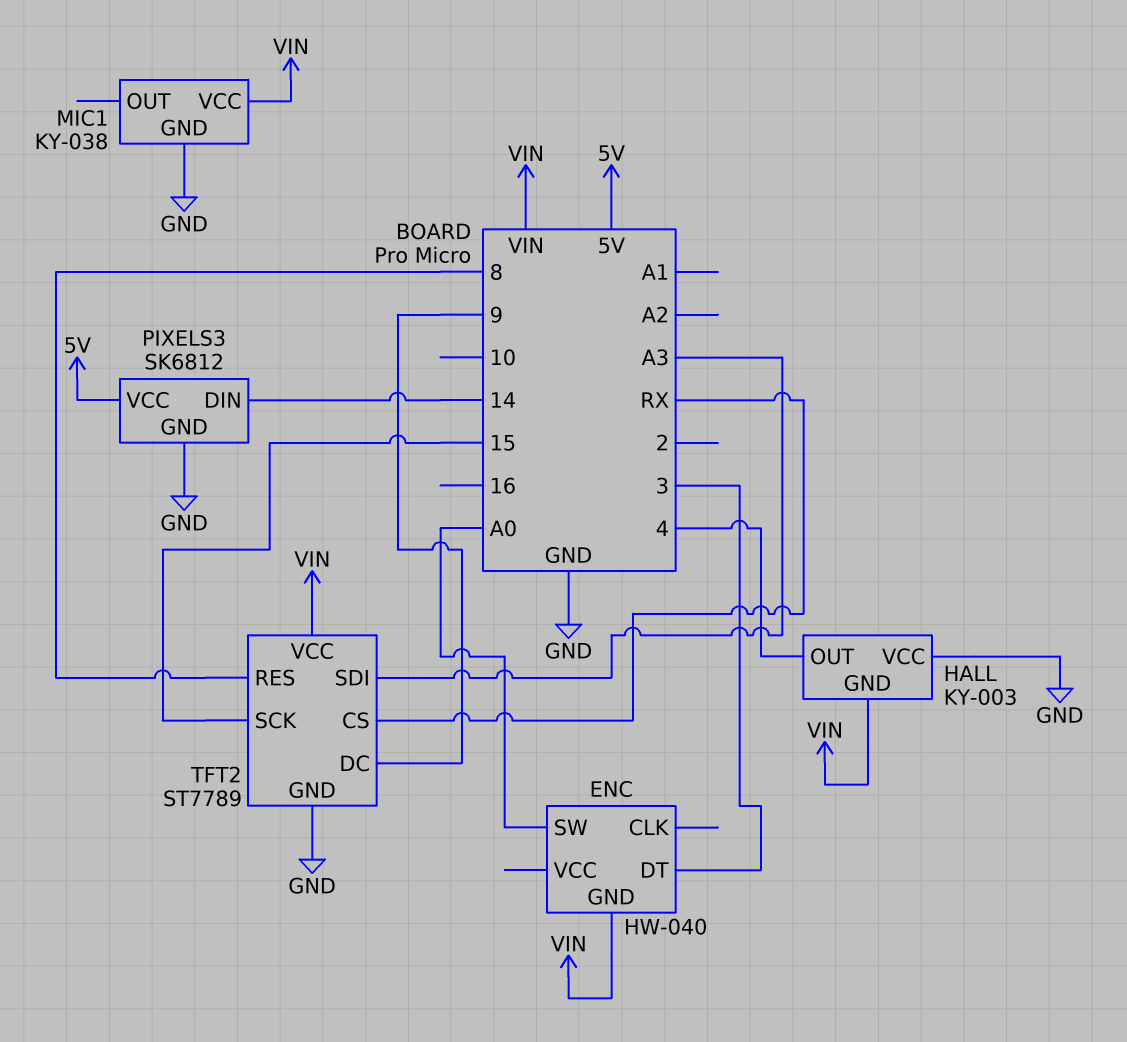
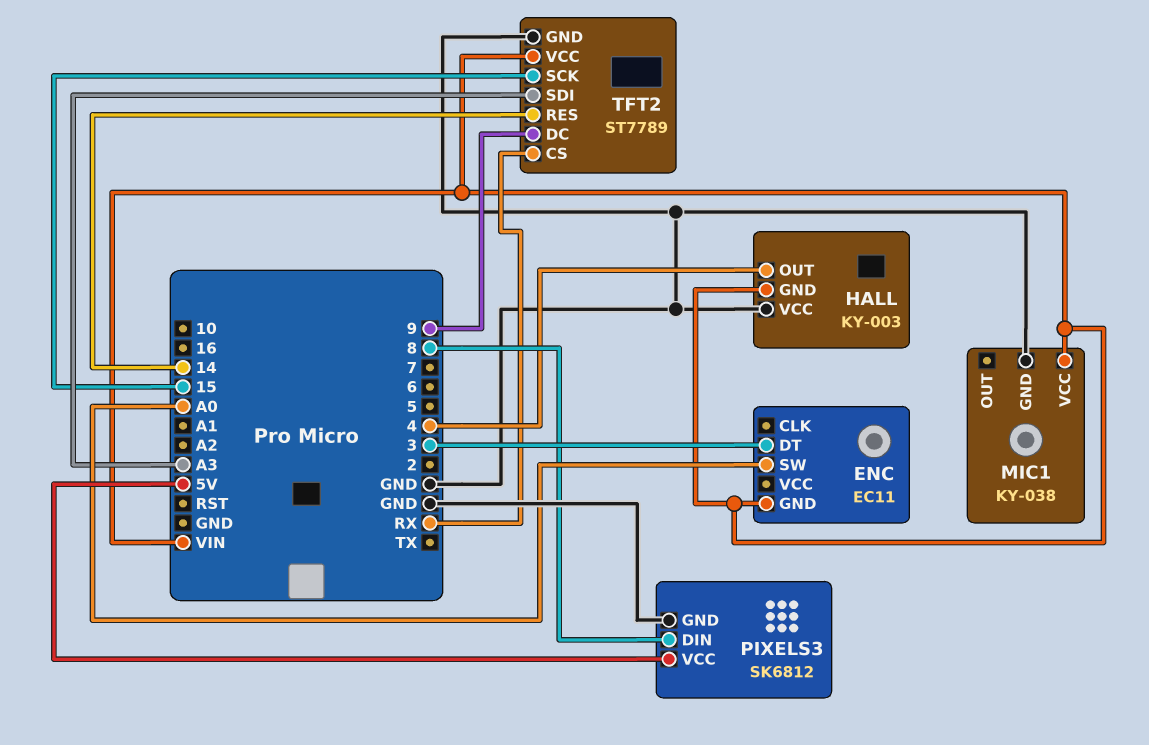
ENC: HW-040 -> EC11
PIXELS3 pin DIN: 14 -> 8
TFT2 pin RES: 8 -> 14

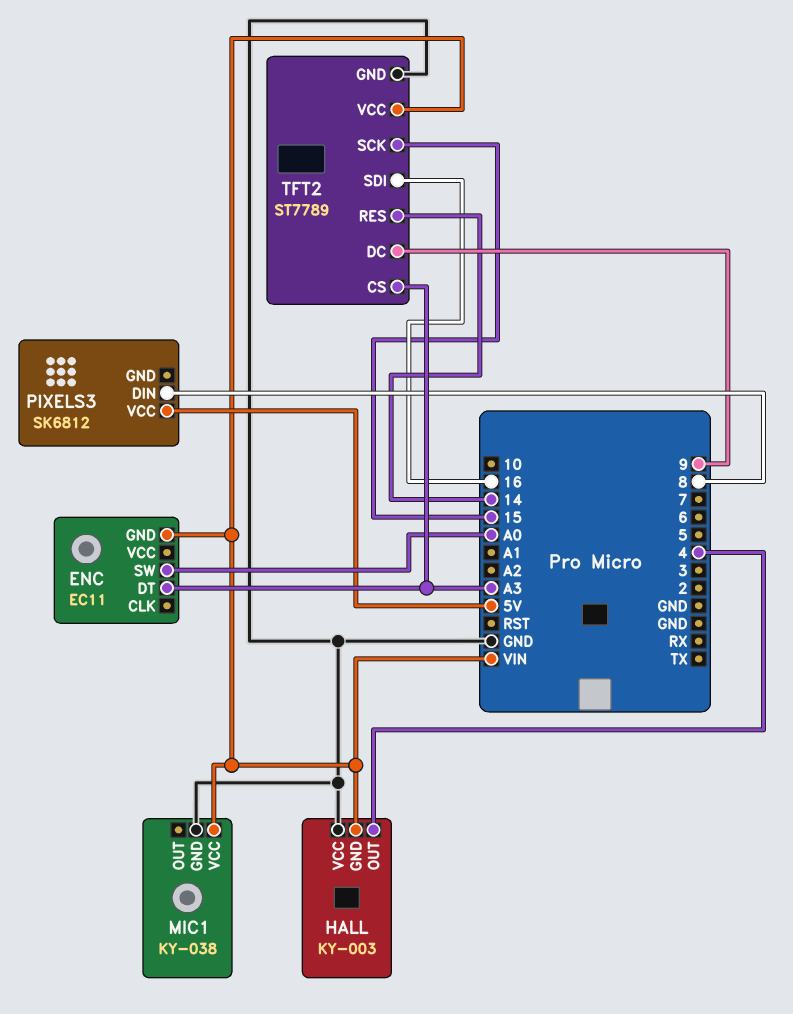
ENC pin DT: 3 -> A3
PIXELS3 pin GND: GND -> none
TFT2 pin CS: RX -> A3
TFT2 pin SDI: A3 -> 16

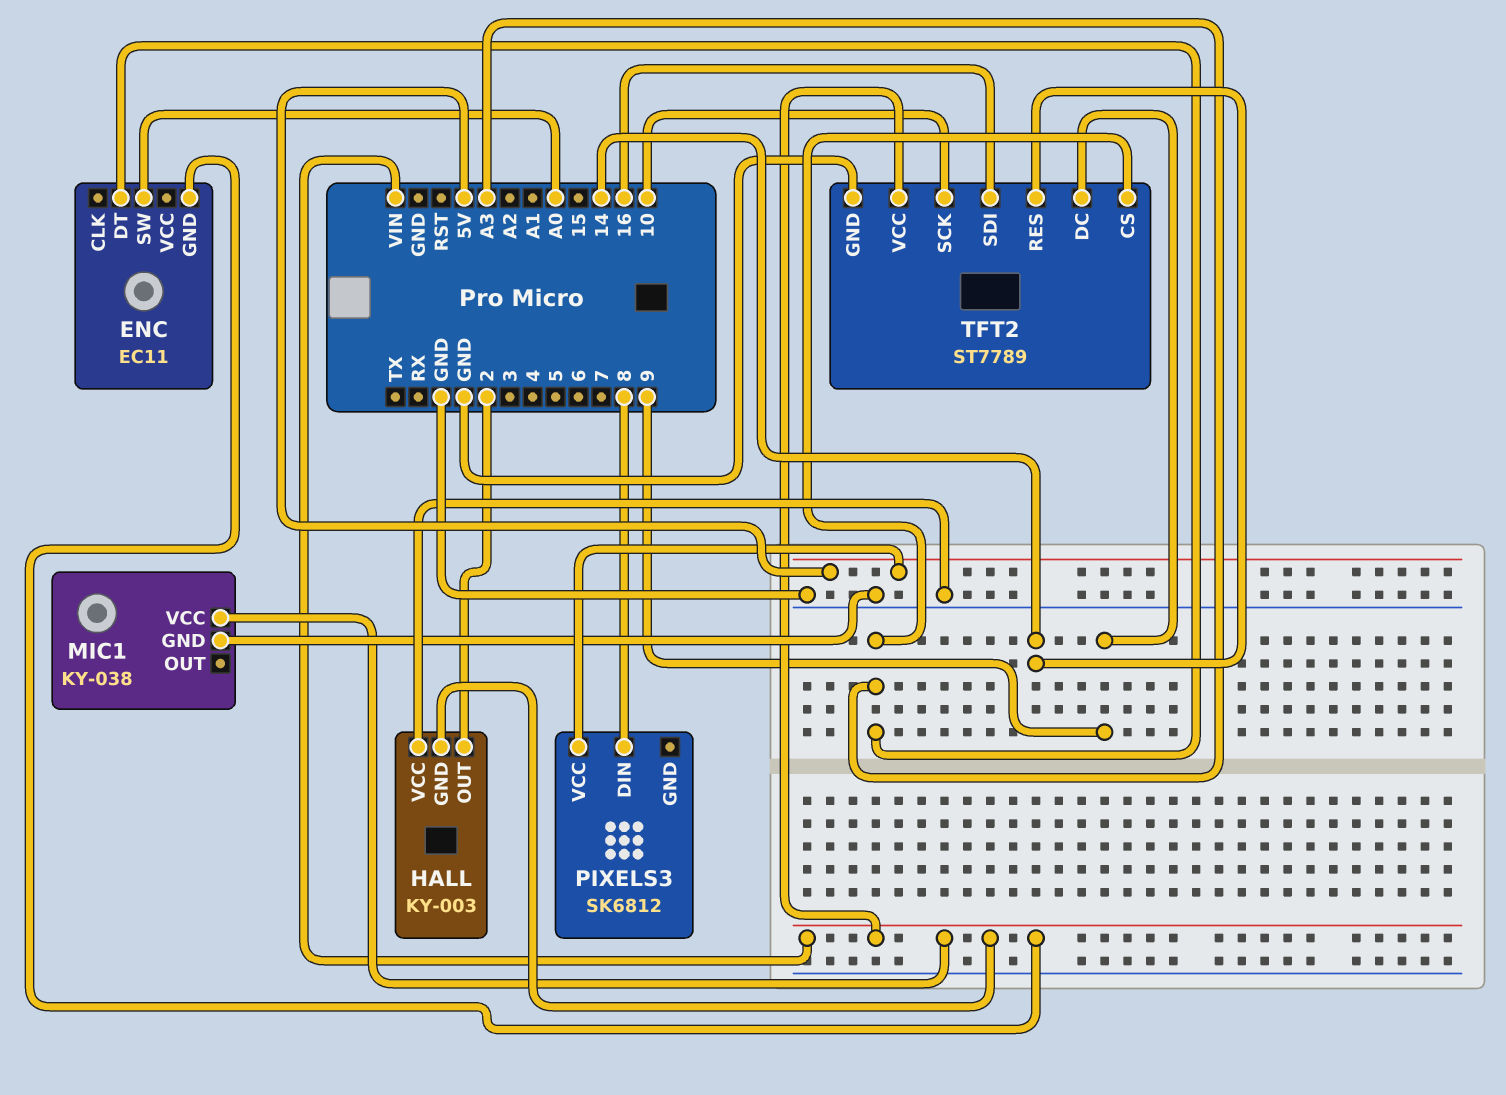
HALL pin OUT: 4 -> 2
TFT2 pin SCK: 15 -> 10

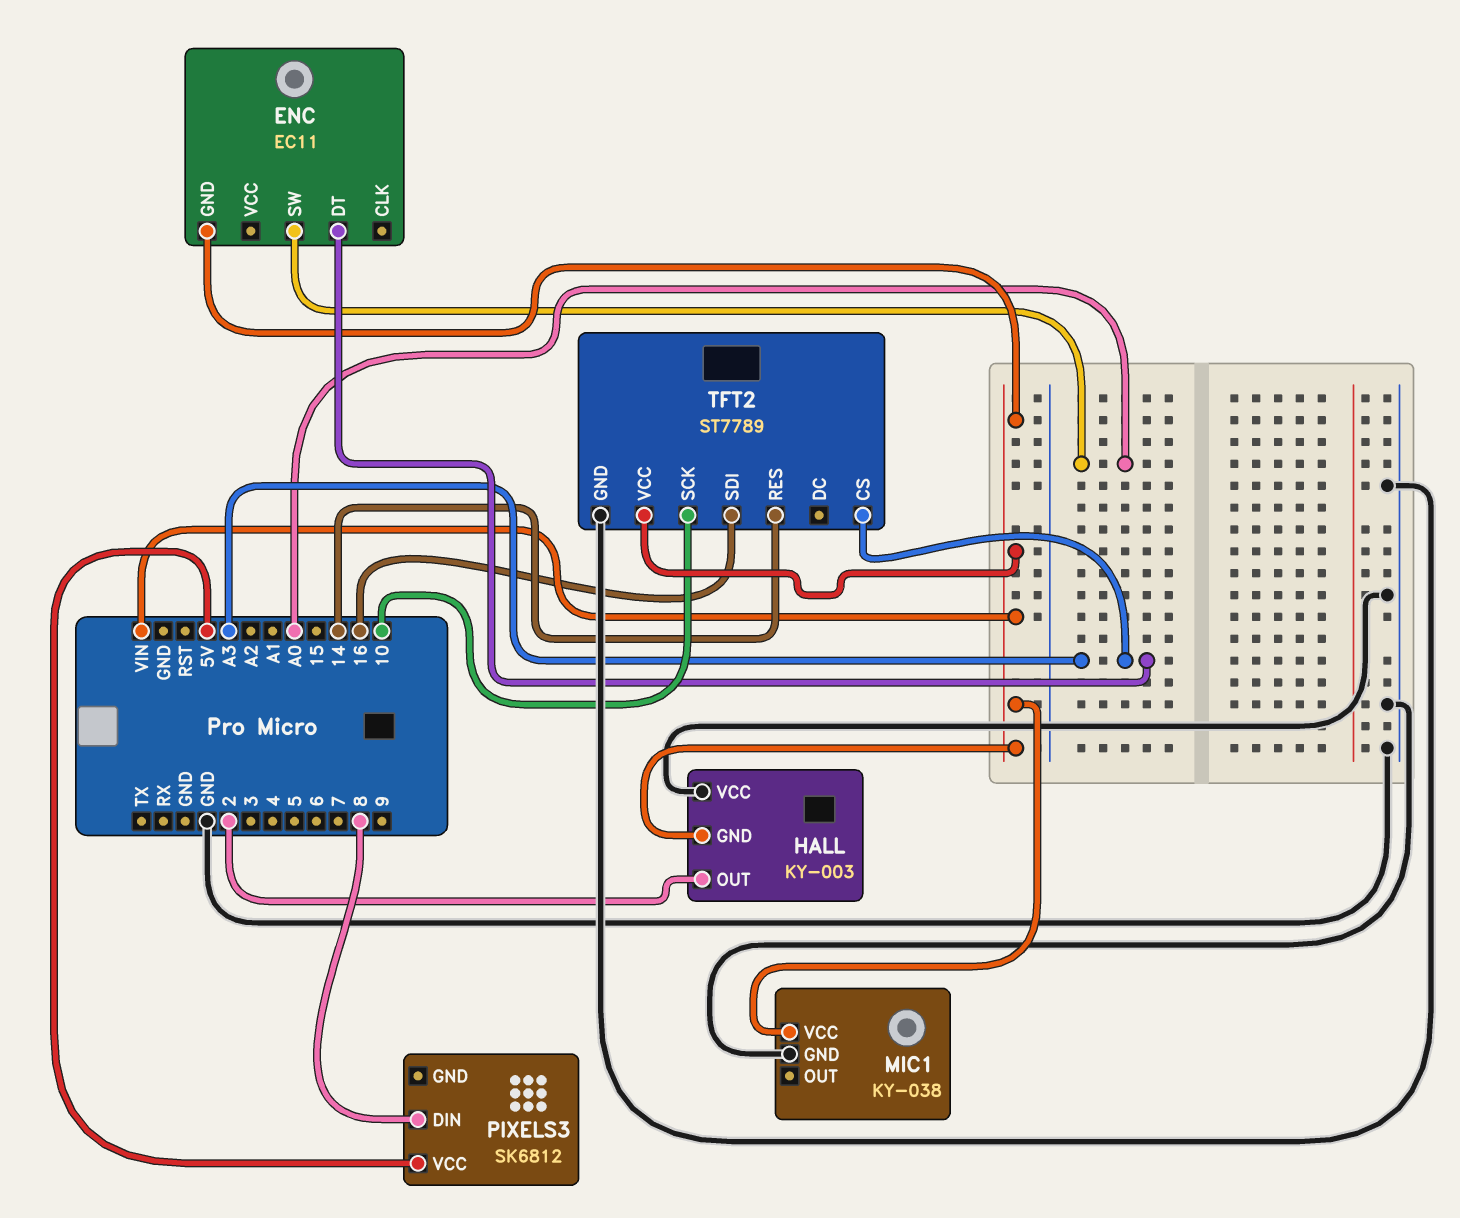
TFT2 pin DC: 9 -> none

